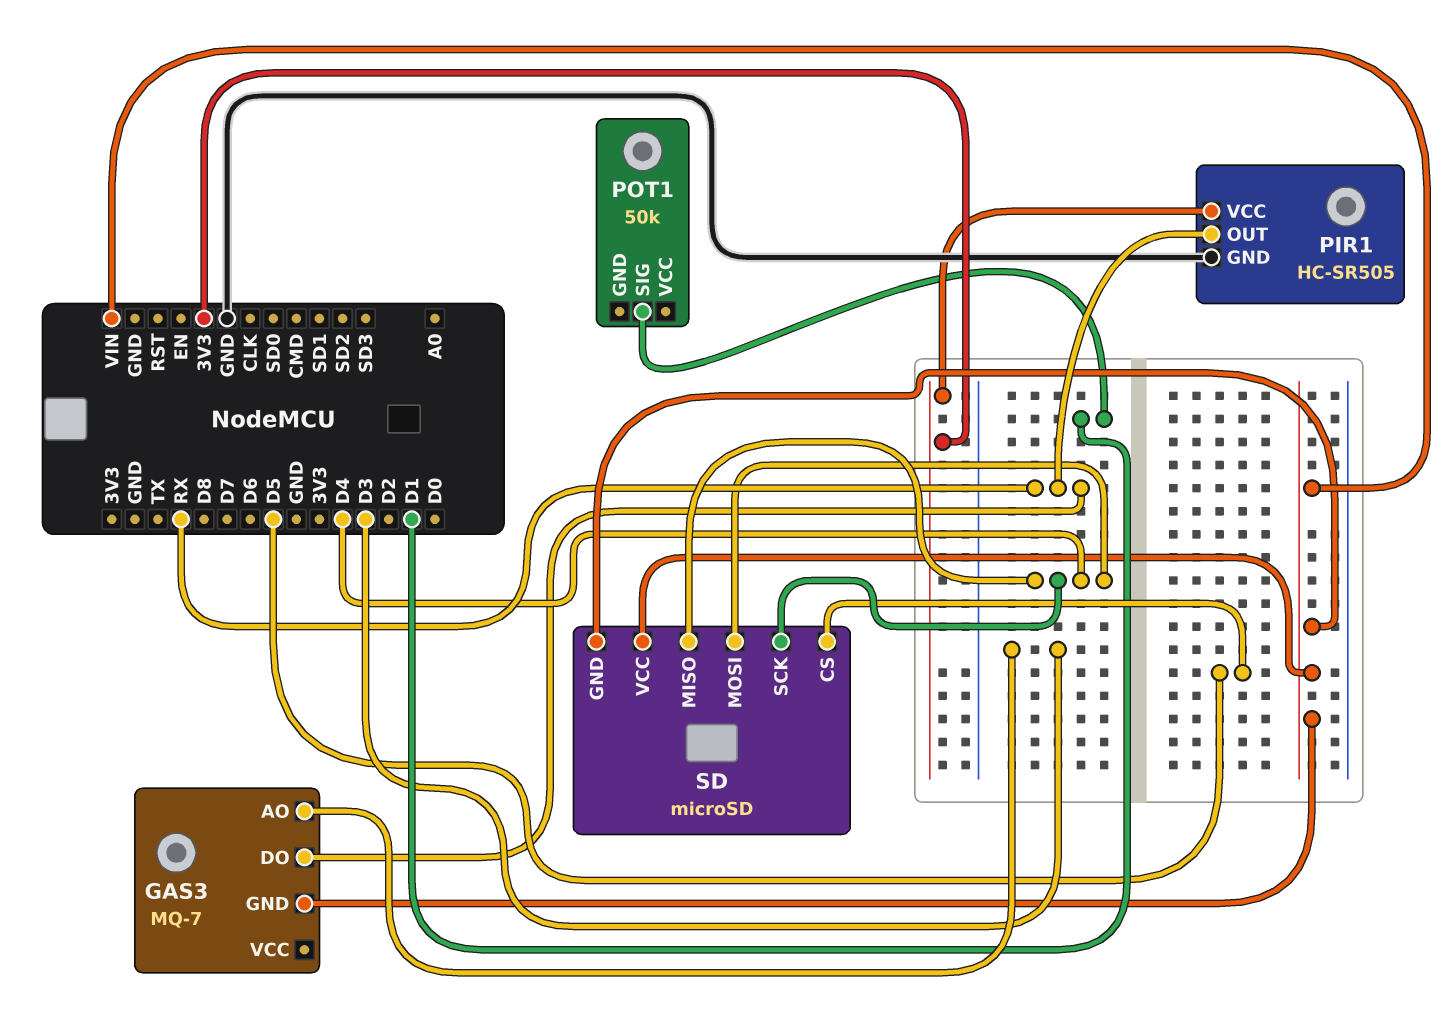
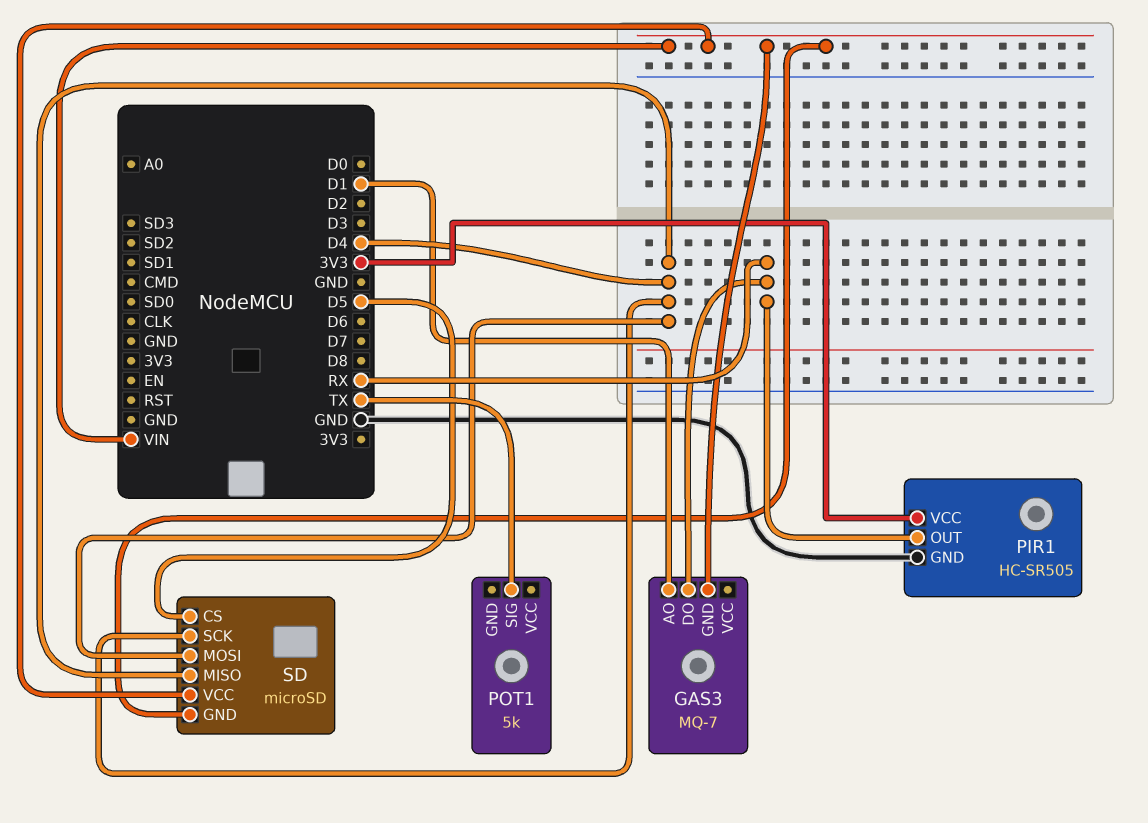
GAS3 pin AO: D3 -> D1
POT1: 50k -> 5k
POT1 pin SIG: D1 -> TX

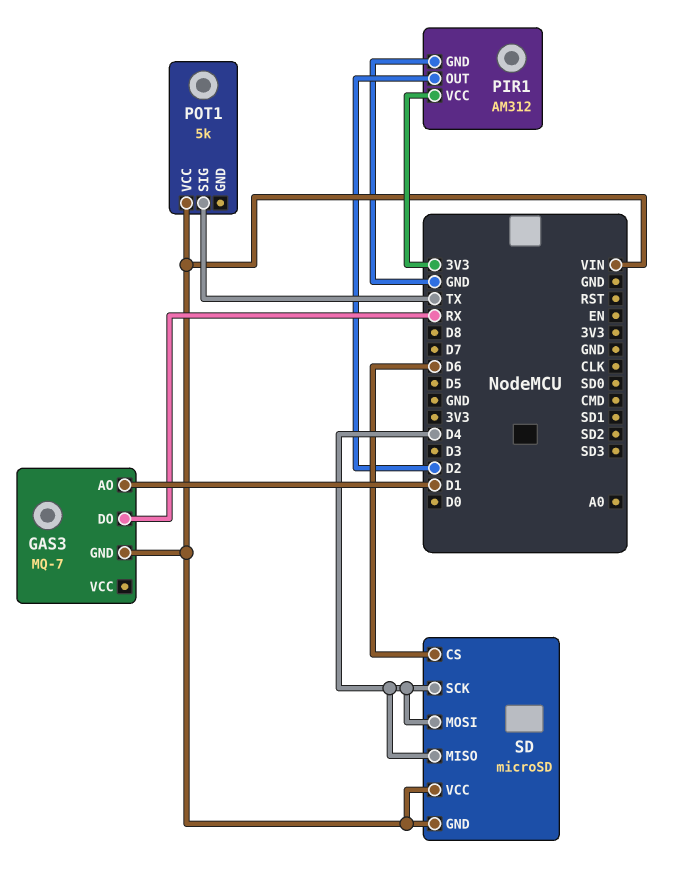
PIR1: HC-SR505 -> AM312
PIR1 pin OUT: RX -> D2
POT1 pin VCC: none -> VIN
SD pin CS: D5 -> D6

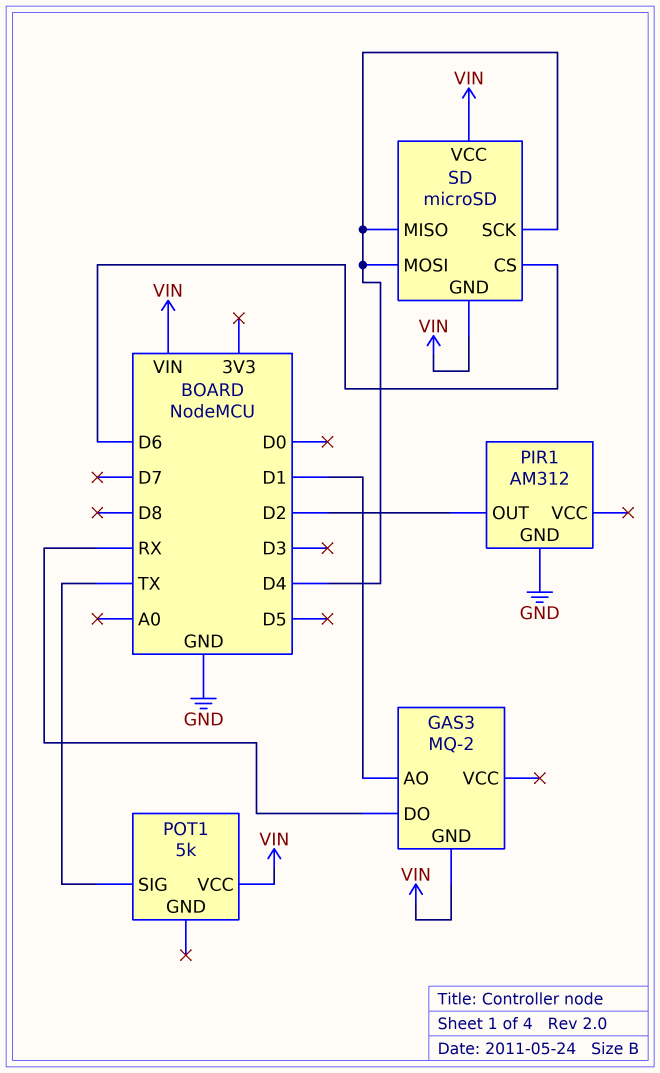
GAS3: MQ-7 -> MQ-2
PIR1 pin VCC: 3V3 -> none

